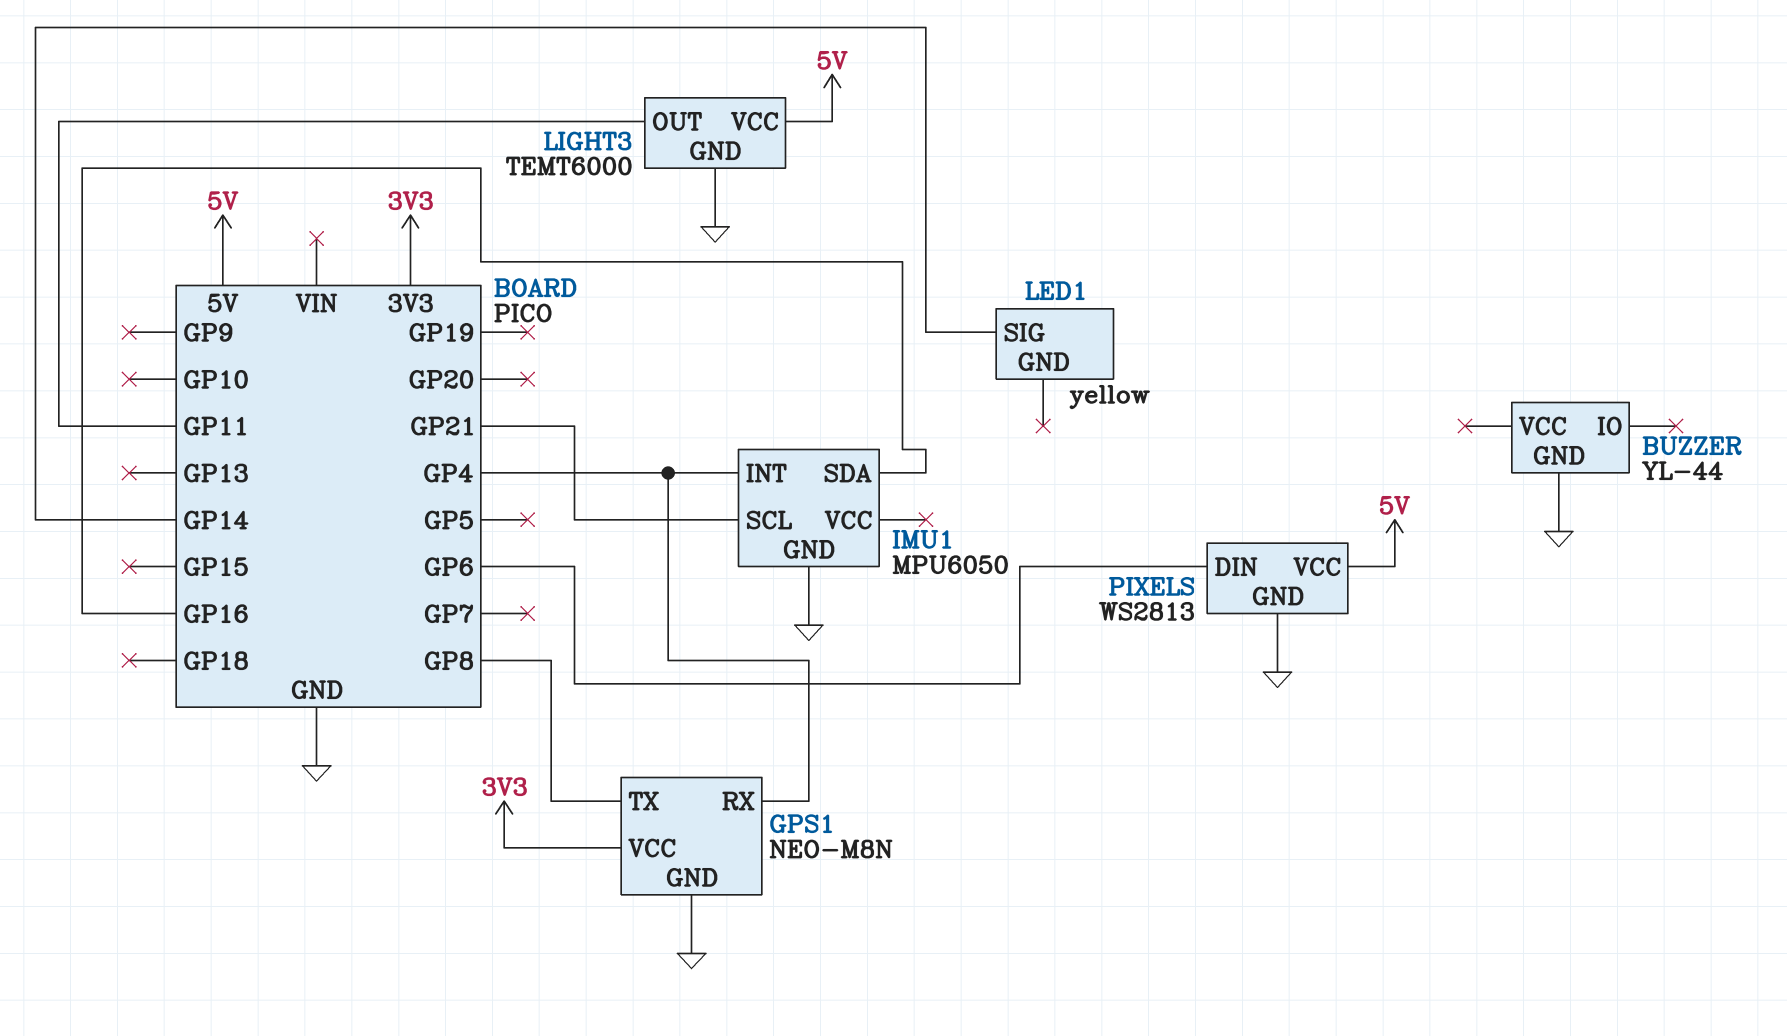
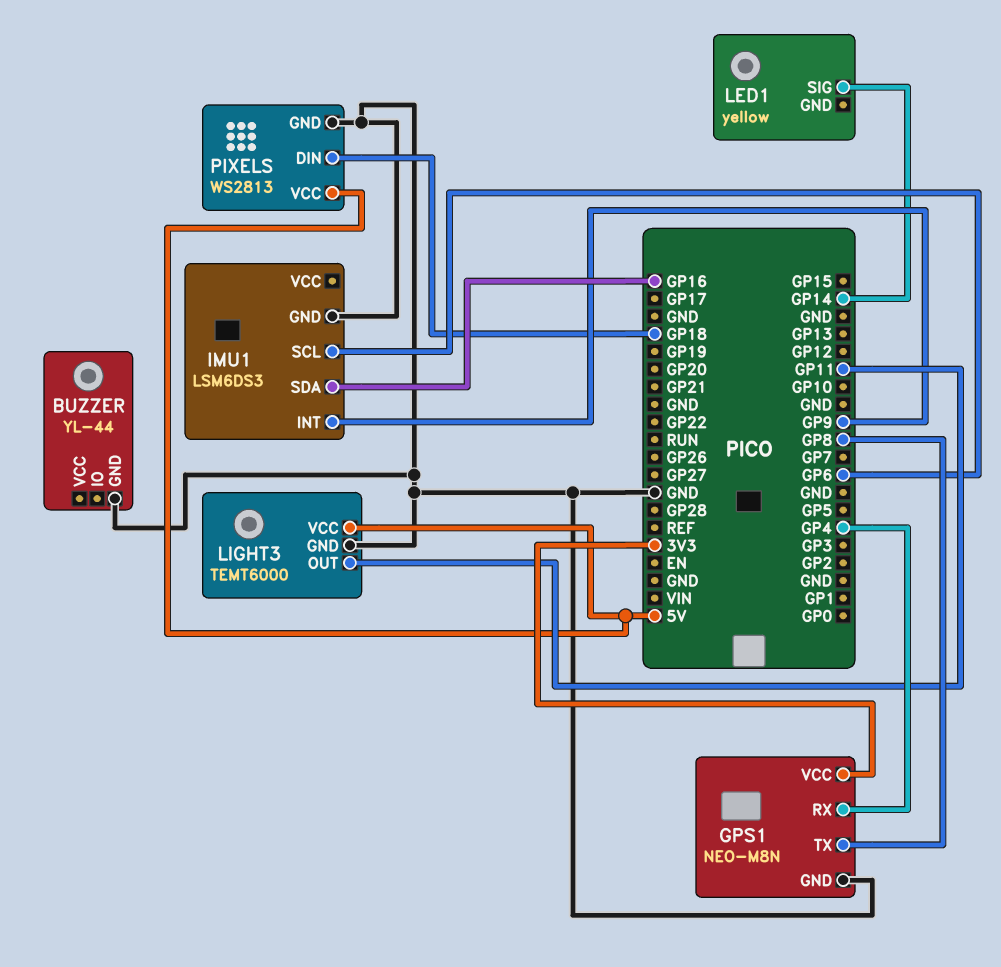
IMU1: MPU6050 -> LSM6DS3
IMU1 pin INT: GP4 -> GP9
IMU1 pin SCL: GP21 -> GP6
PIXELS pin DIN: GP6 -> GP18

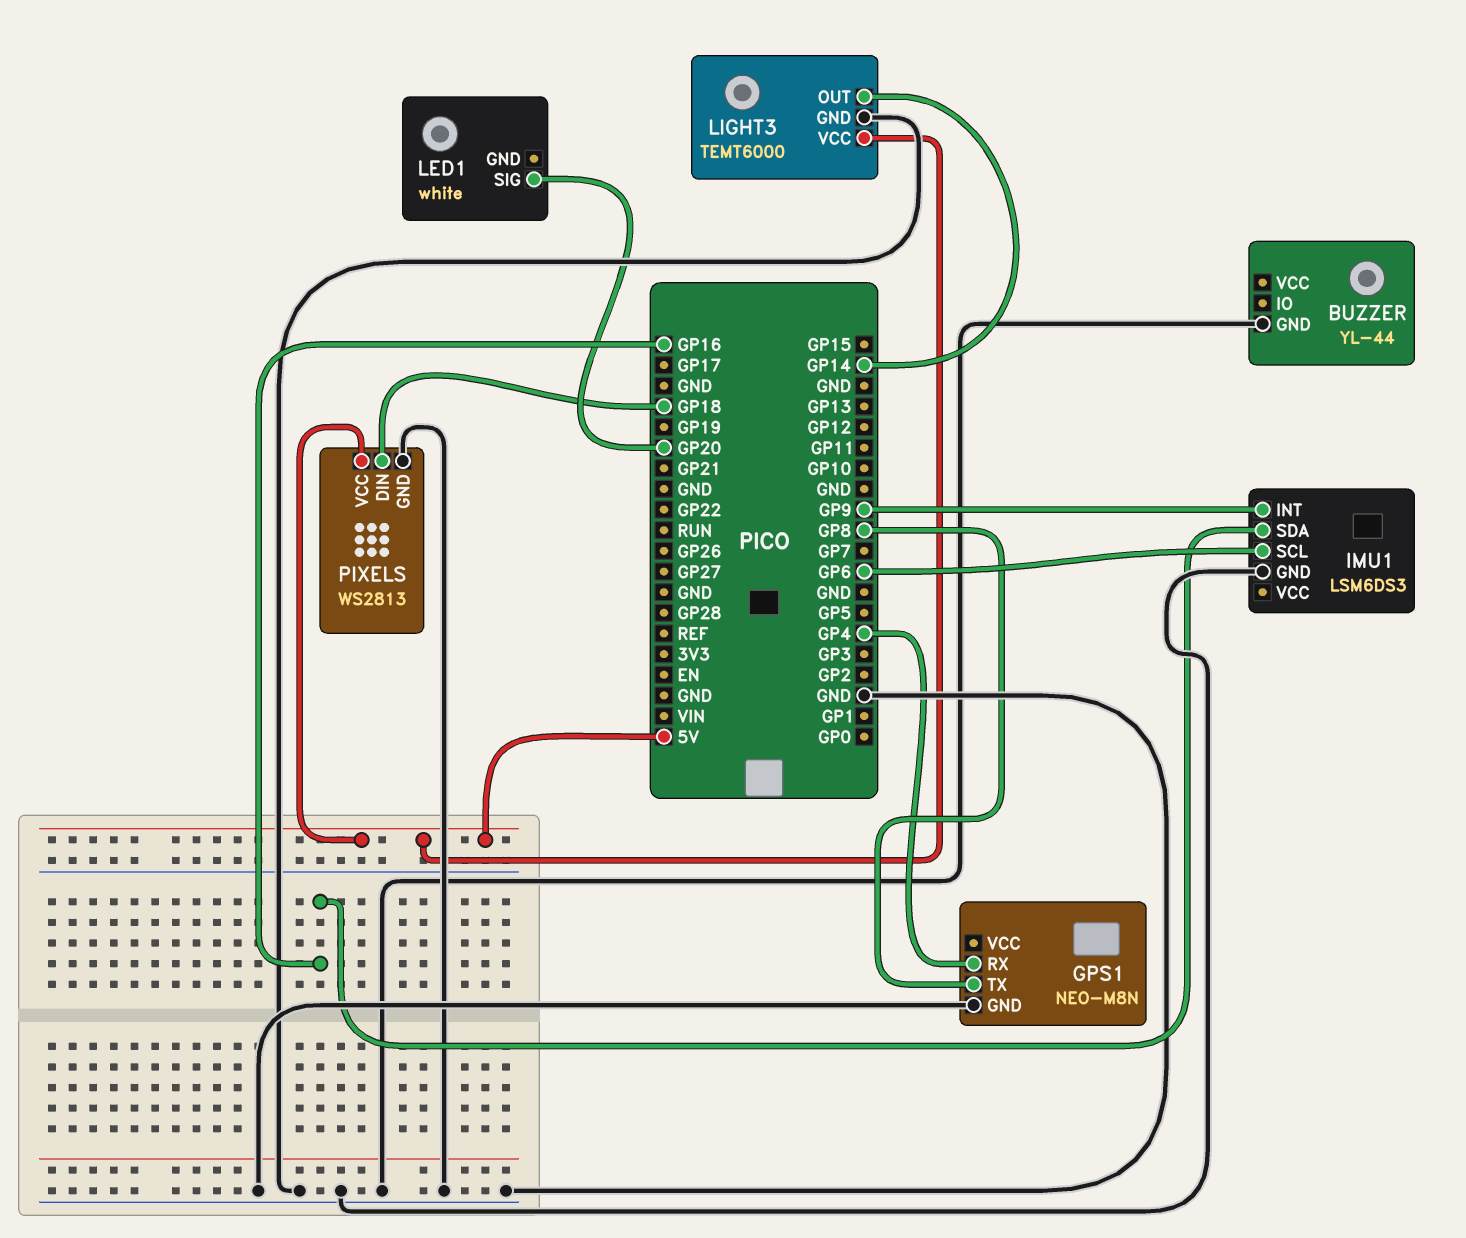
GPS1 pin VCC: 3V3 -> none
LED1: yellow -> white
LED1 pin SIG: GP14 -> GP20
LIGHT3 pin OUT: GP11 -> GP14

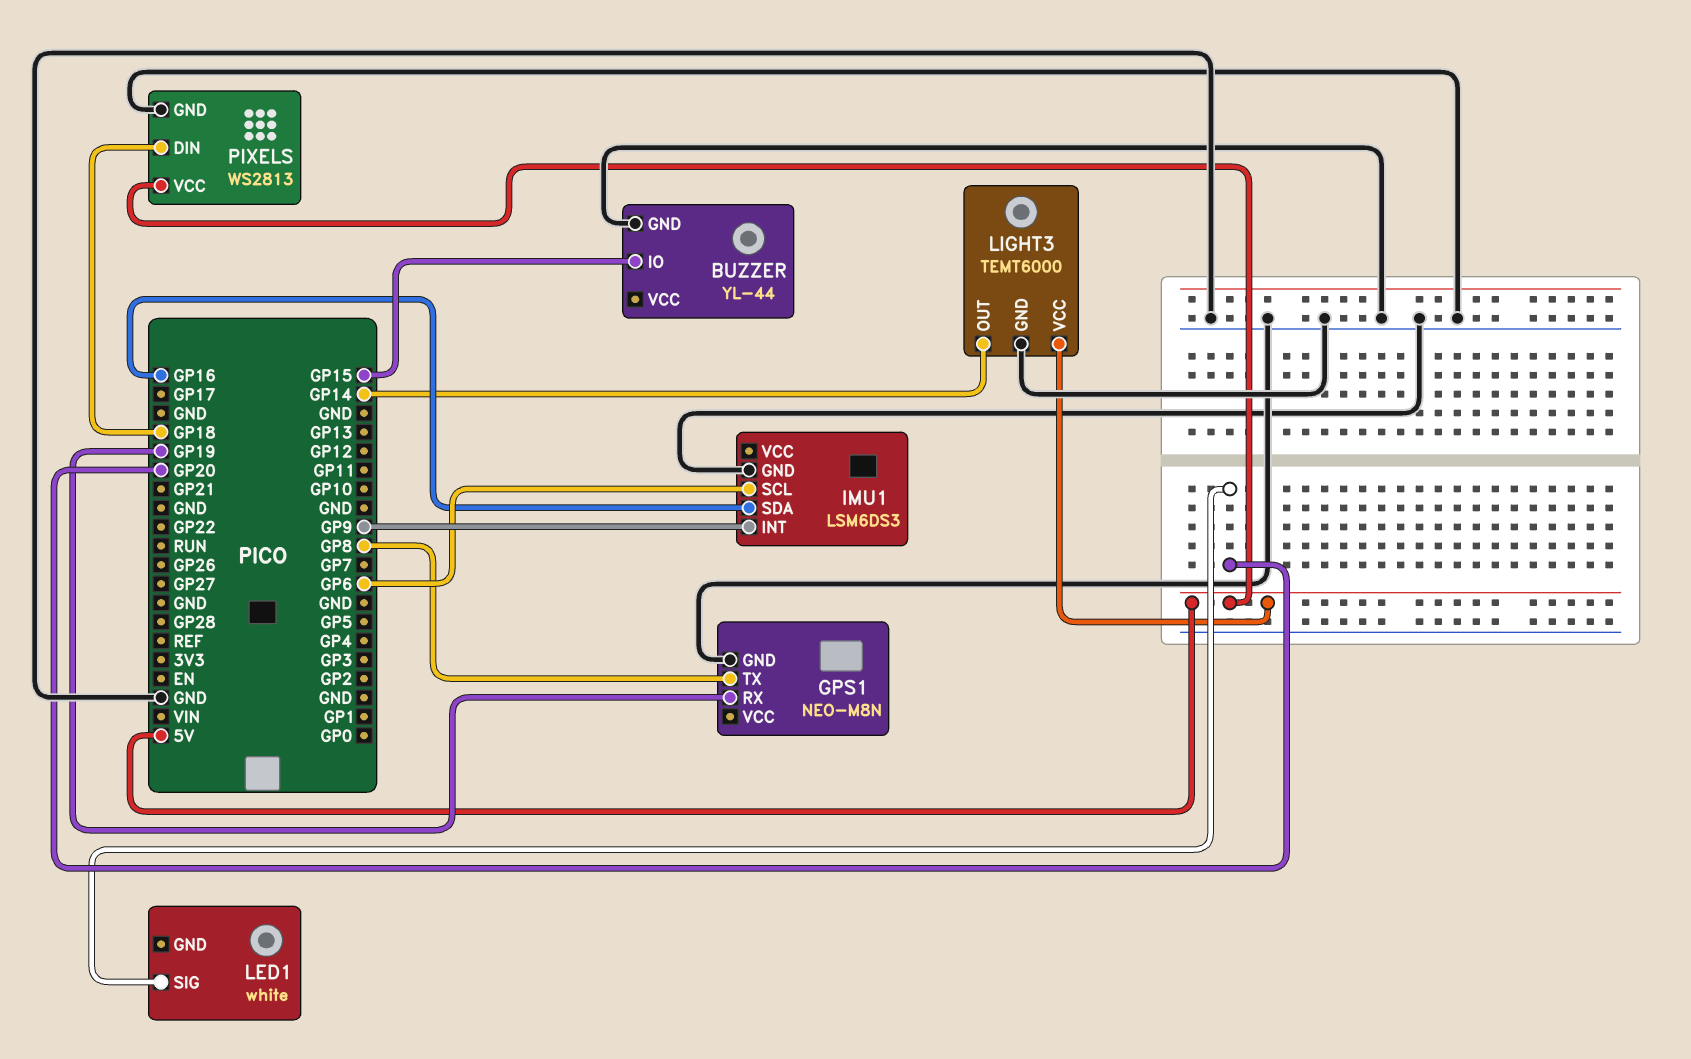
BUZZER pin IO: none -> GP15
GPS1 pin RX: GP4 -> GP19

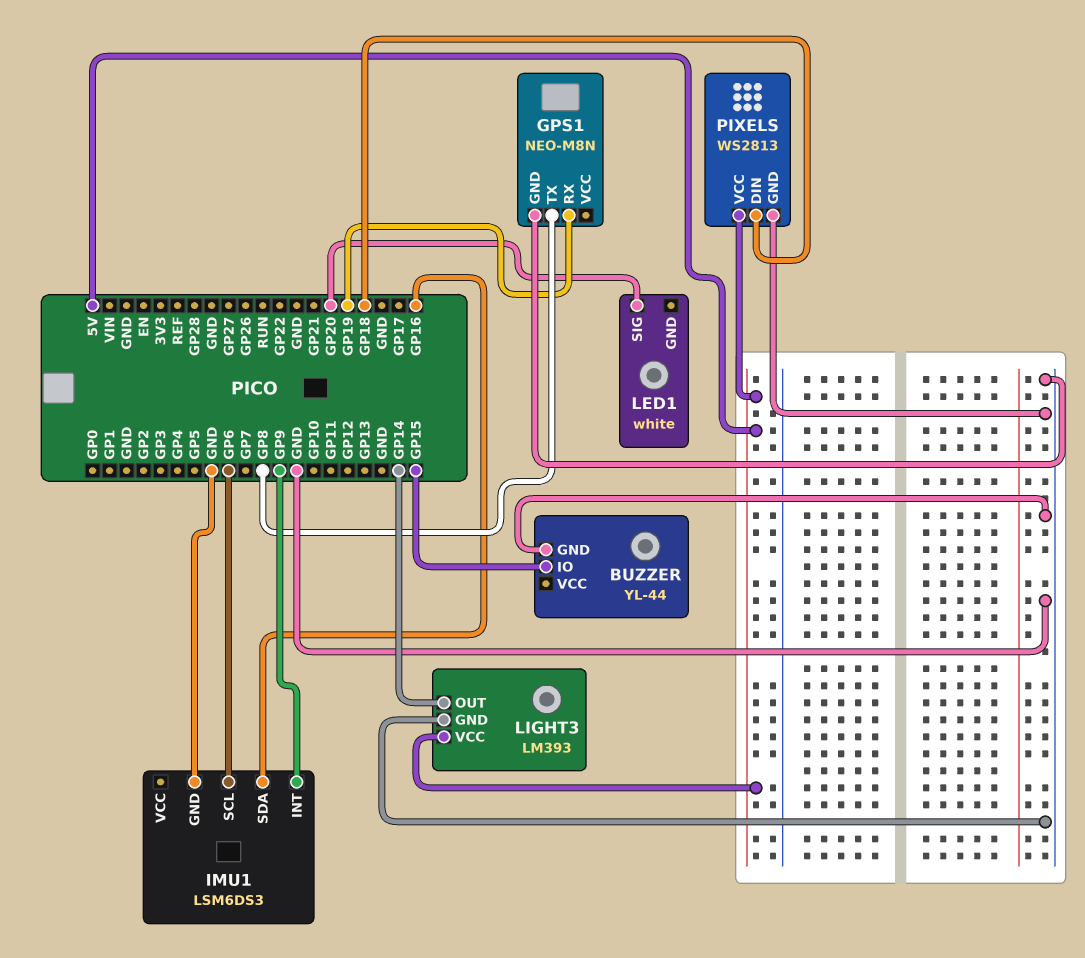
LIGHT3: TEMT6000 -> LM393

